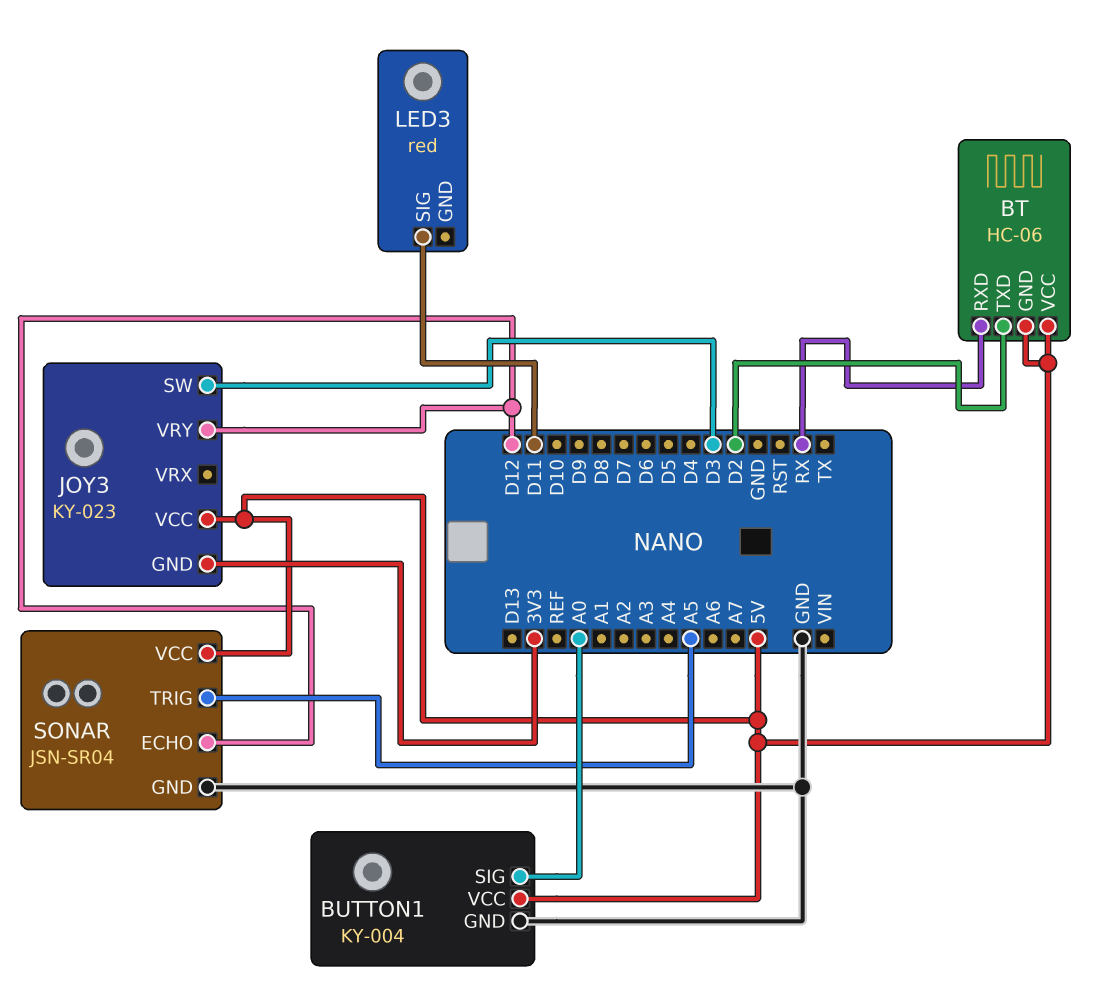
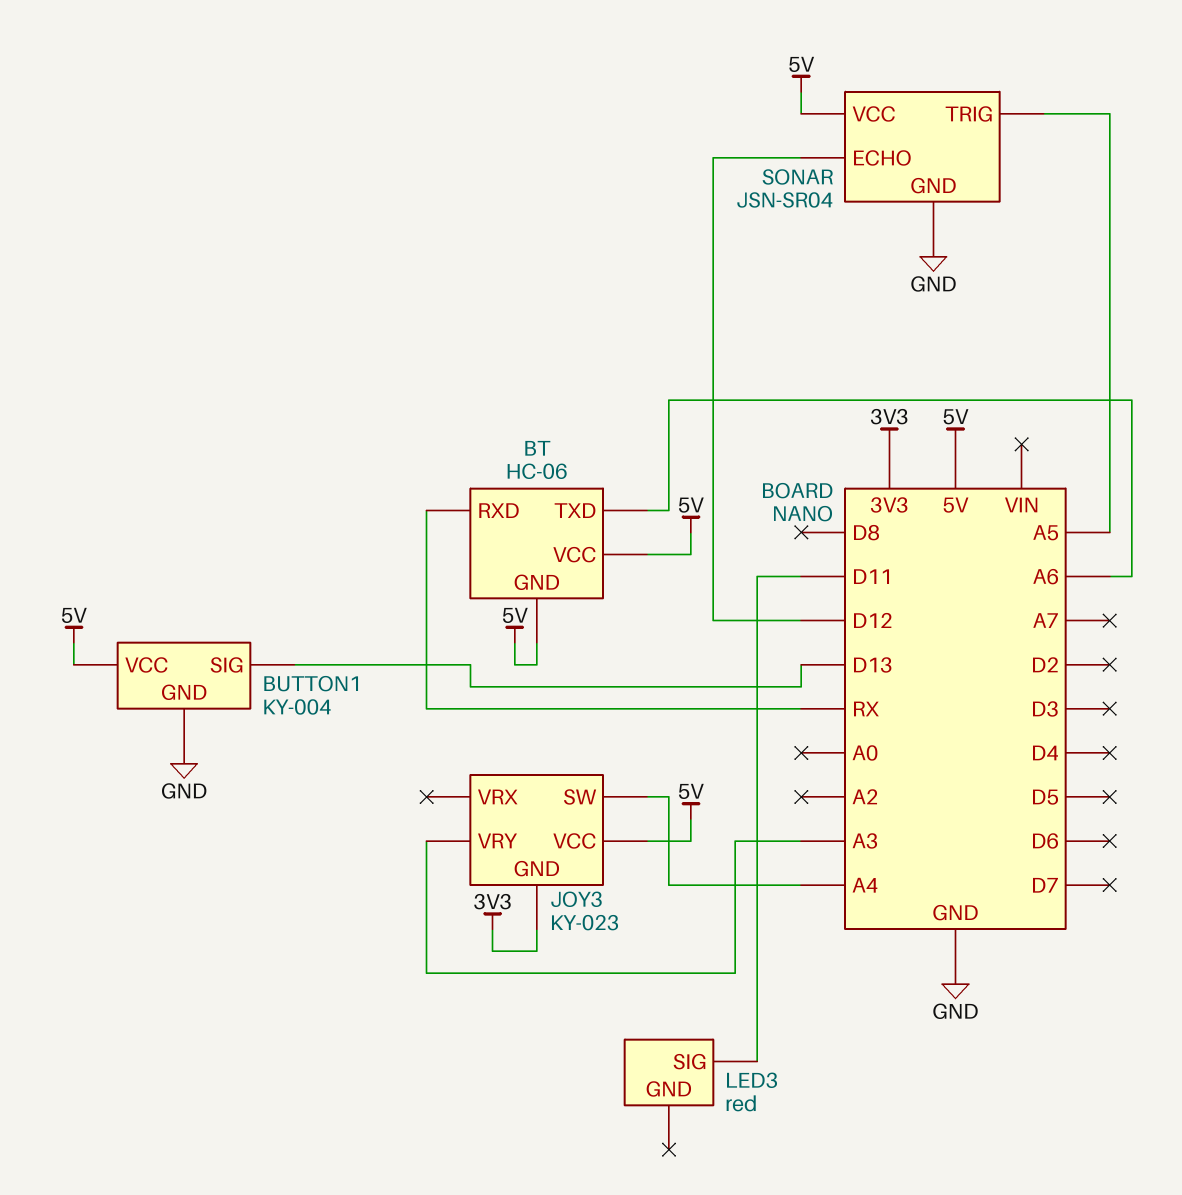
BT pin TXD: D2 -> A6
BUTTON1 pin SIG: A0 -> D13
JOY3 pin SW: D3 -> A4
JOY3 pin VRY: D12 -> A3

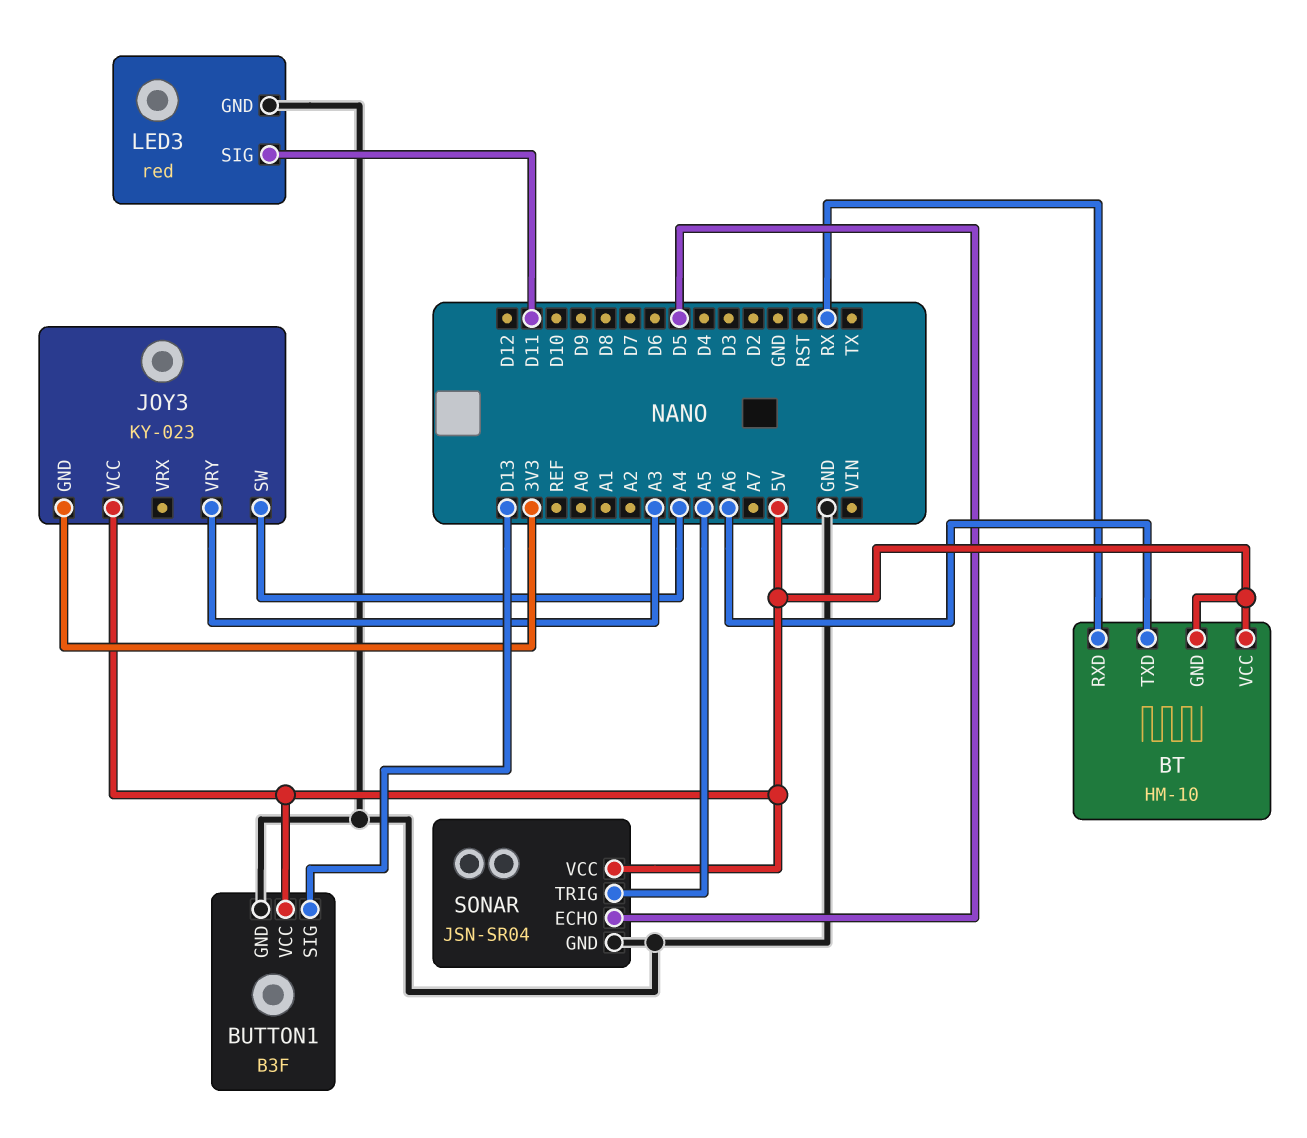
BT: HC-06 -> HM-10
BUTTON1: KY-004 -> B3F
LED3 pin GND: none -> GND
SONAR pin ECHO: D12 -> D5

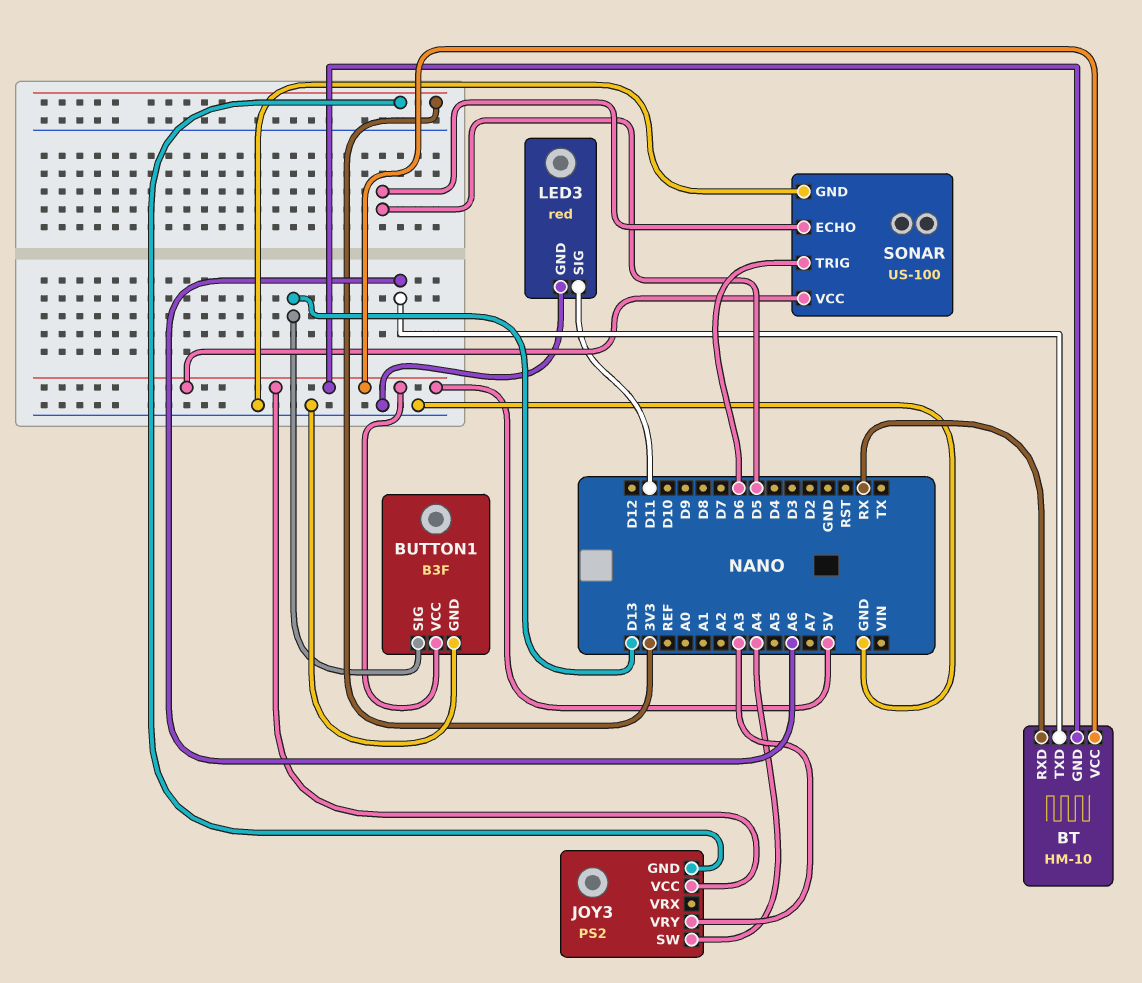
JOY3: KY-023 -> PS2
SONAR: JSN-SR04 -> US-100
SONAR pin TRIG: A5 -> D6

